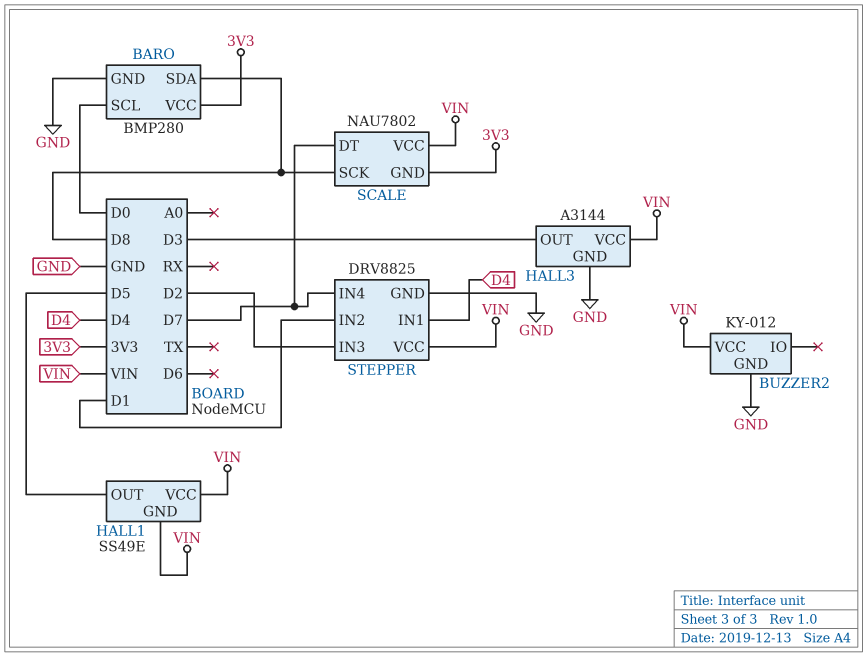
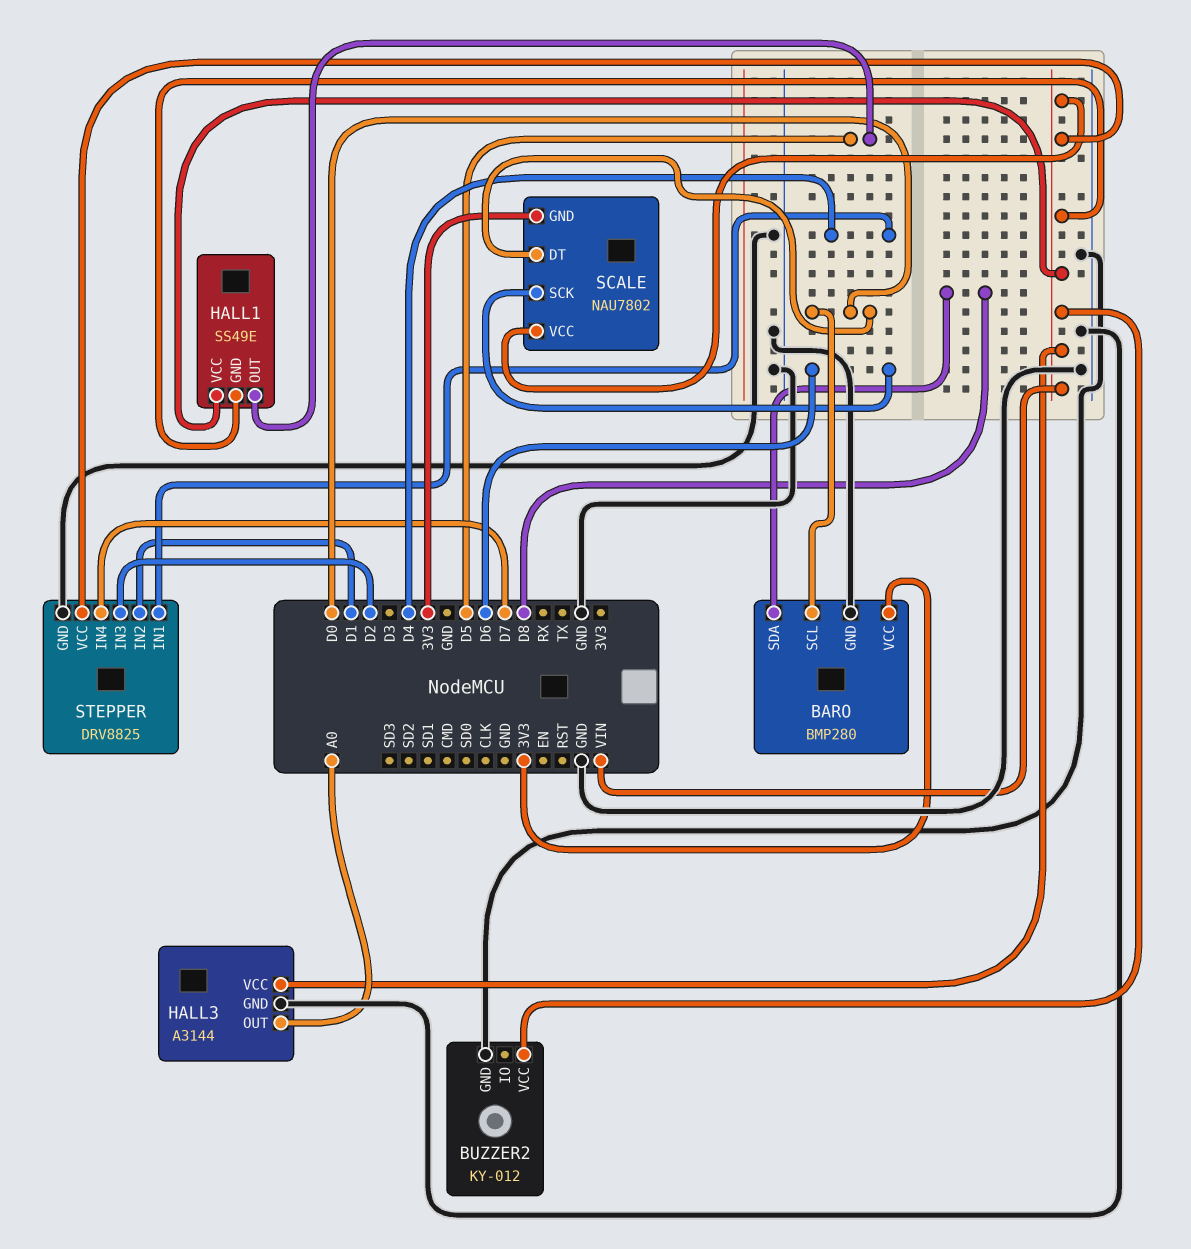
HALL3 pin OUT: D3 -> A0
SCALE pin DT: D7 -> D0
SCALE pin SCK: D8 -> D6

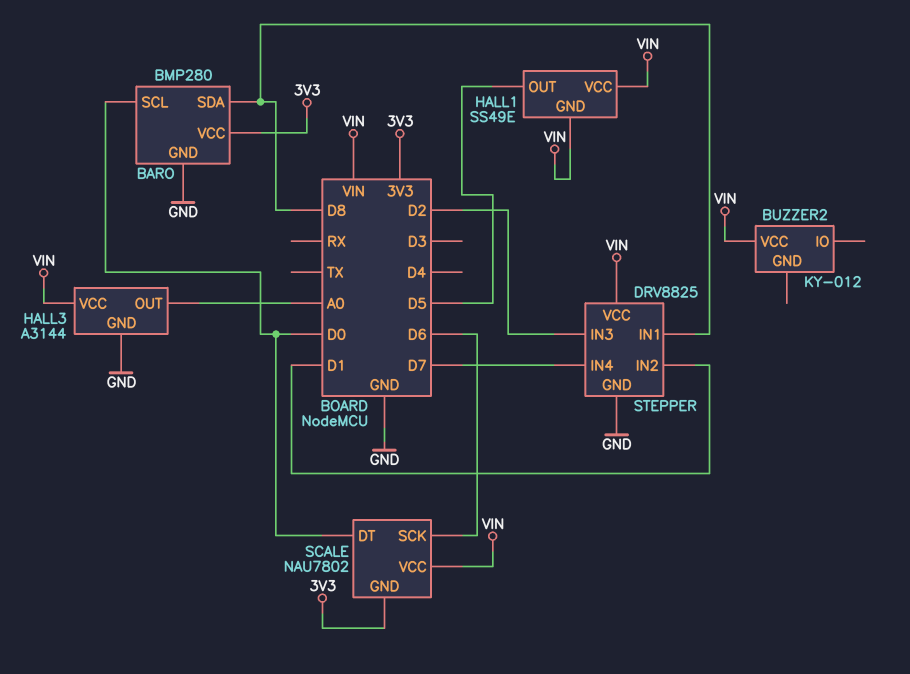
BUZZER2 pin GND: GND -> none
STEPPER pin IN1: D4 -> D8

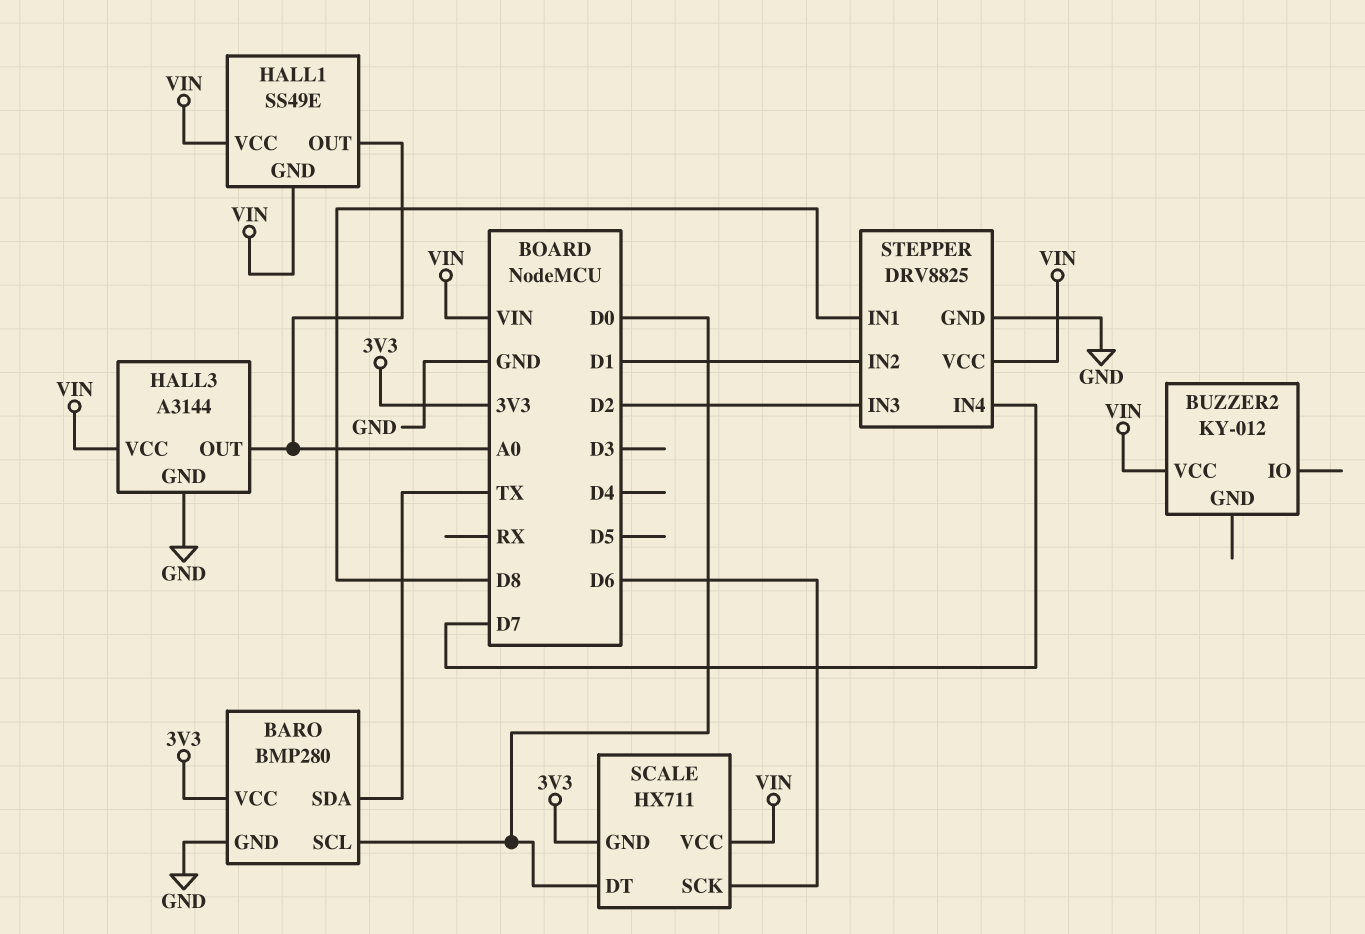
BARO pin SDA: D8 -> TX
HALL1 pin OUT: D5 -> A0
SCALE: NAU7802 -> HX711

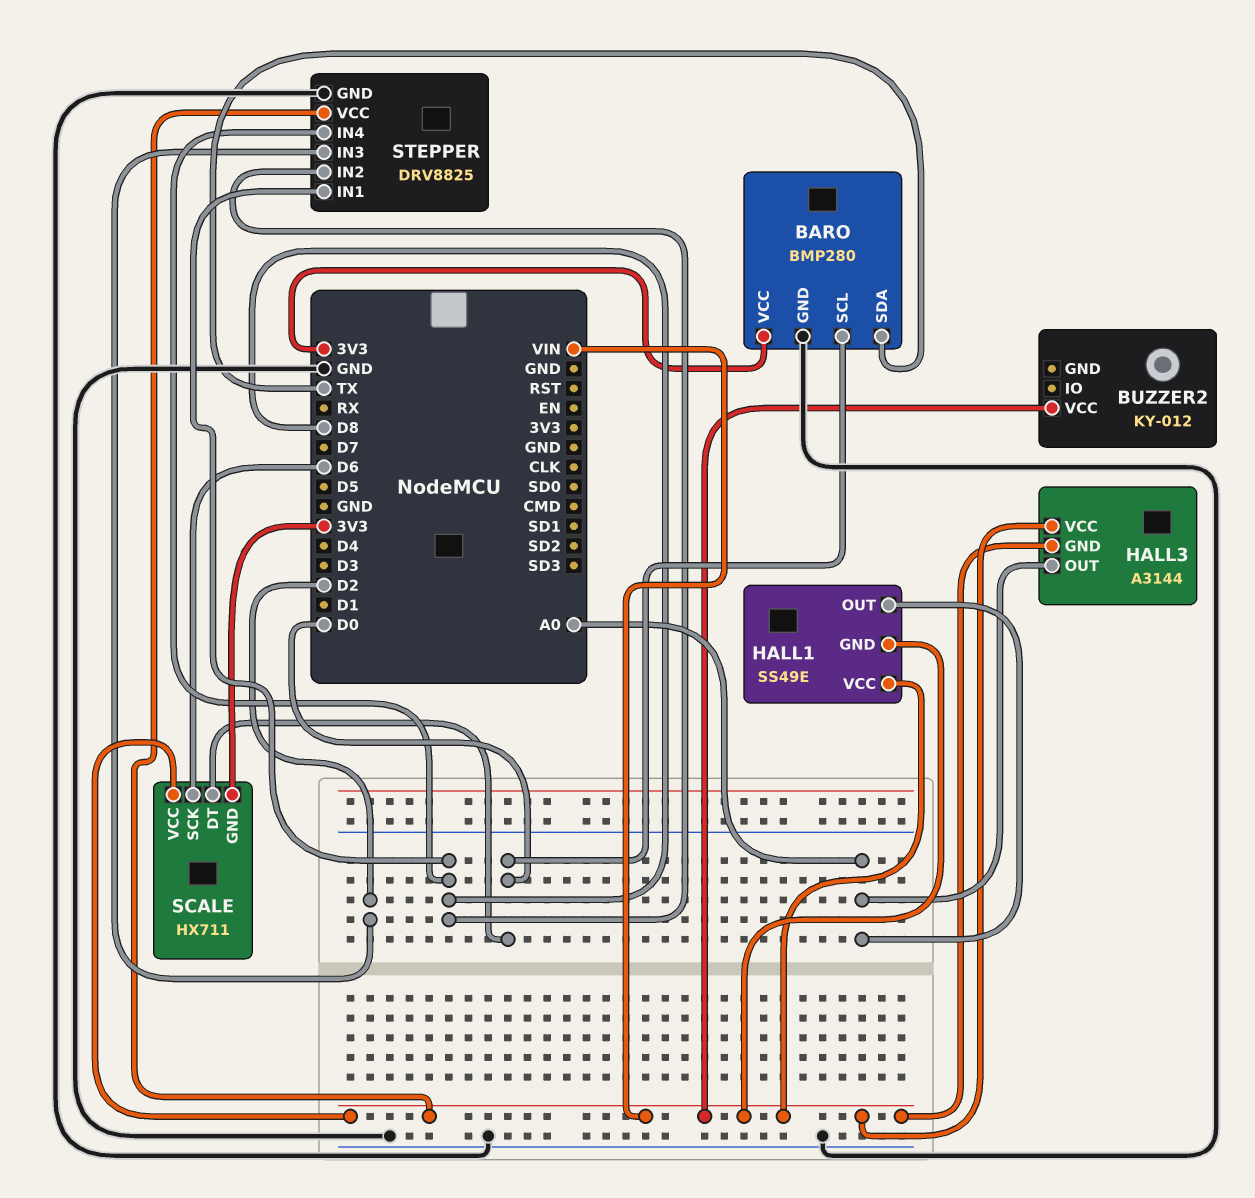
HALL3 pin GND: GND -> VIN
STEPPER pin IN2: D1 -> D8
STEPPER pin IN4: D7 -> D8

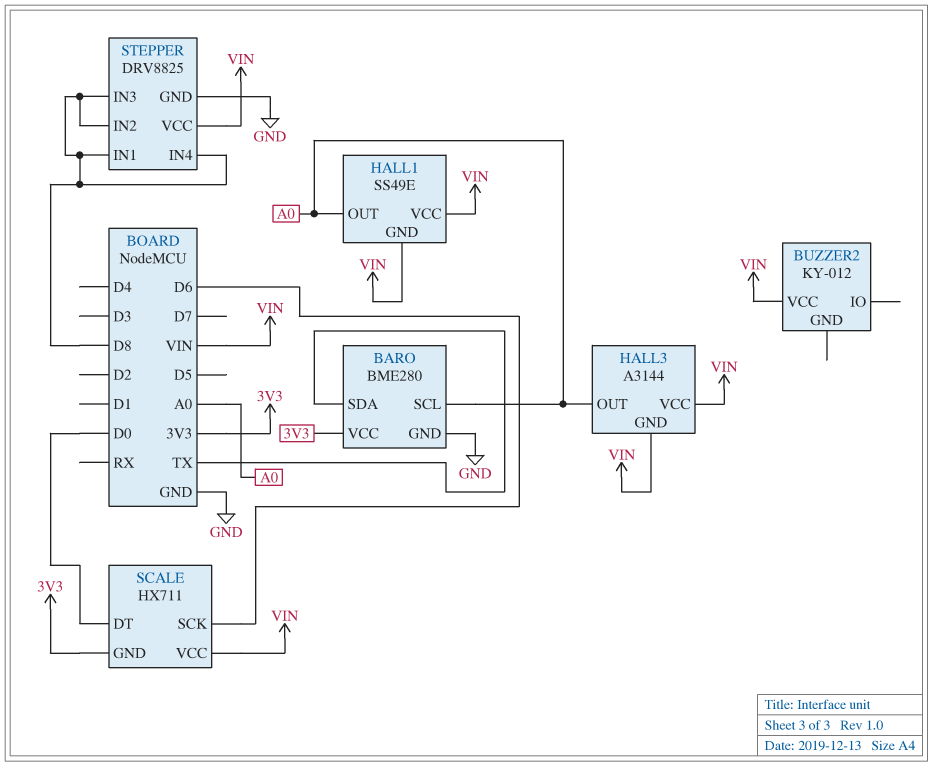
BARO: BMP280 -> BME280
BARO pin SCL: D0 -> A0
STEPPER pin IN3: D2 -> D8

